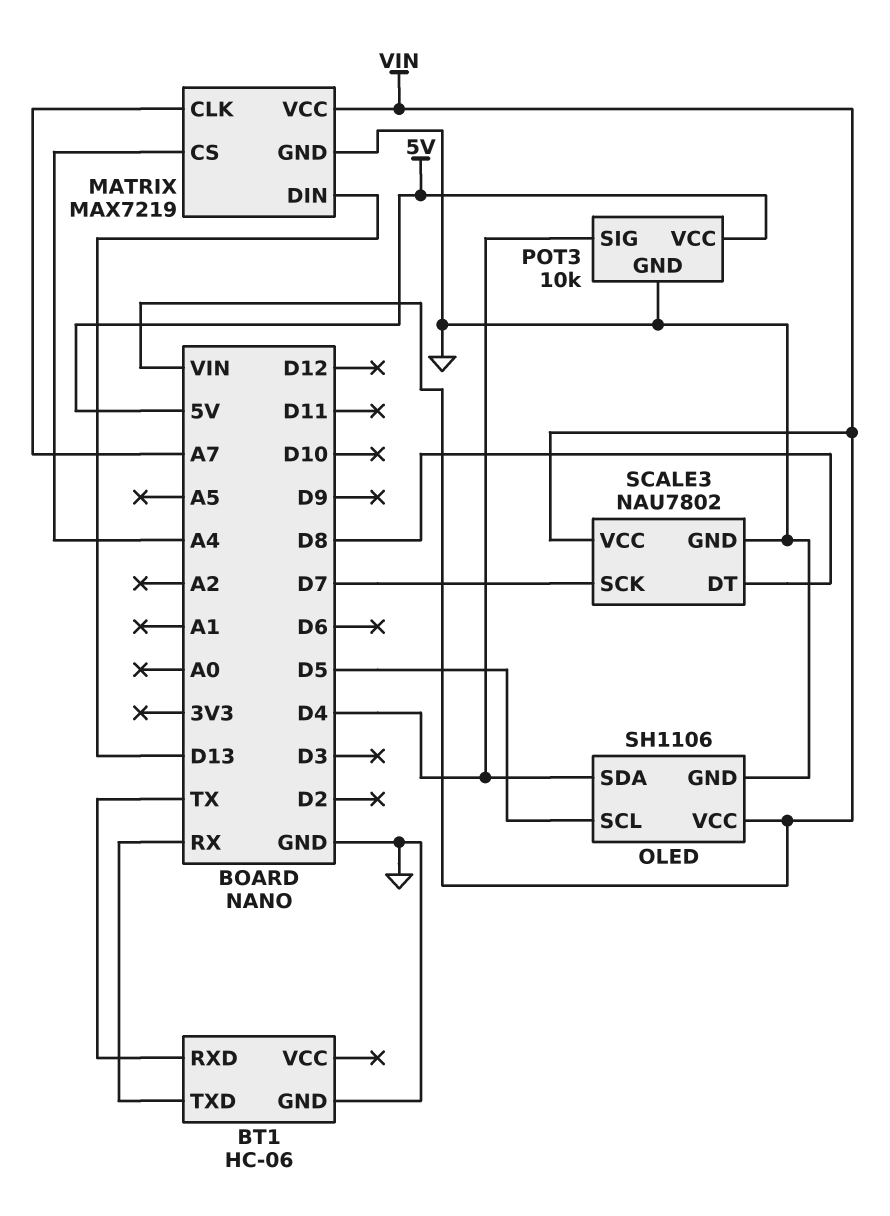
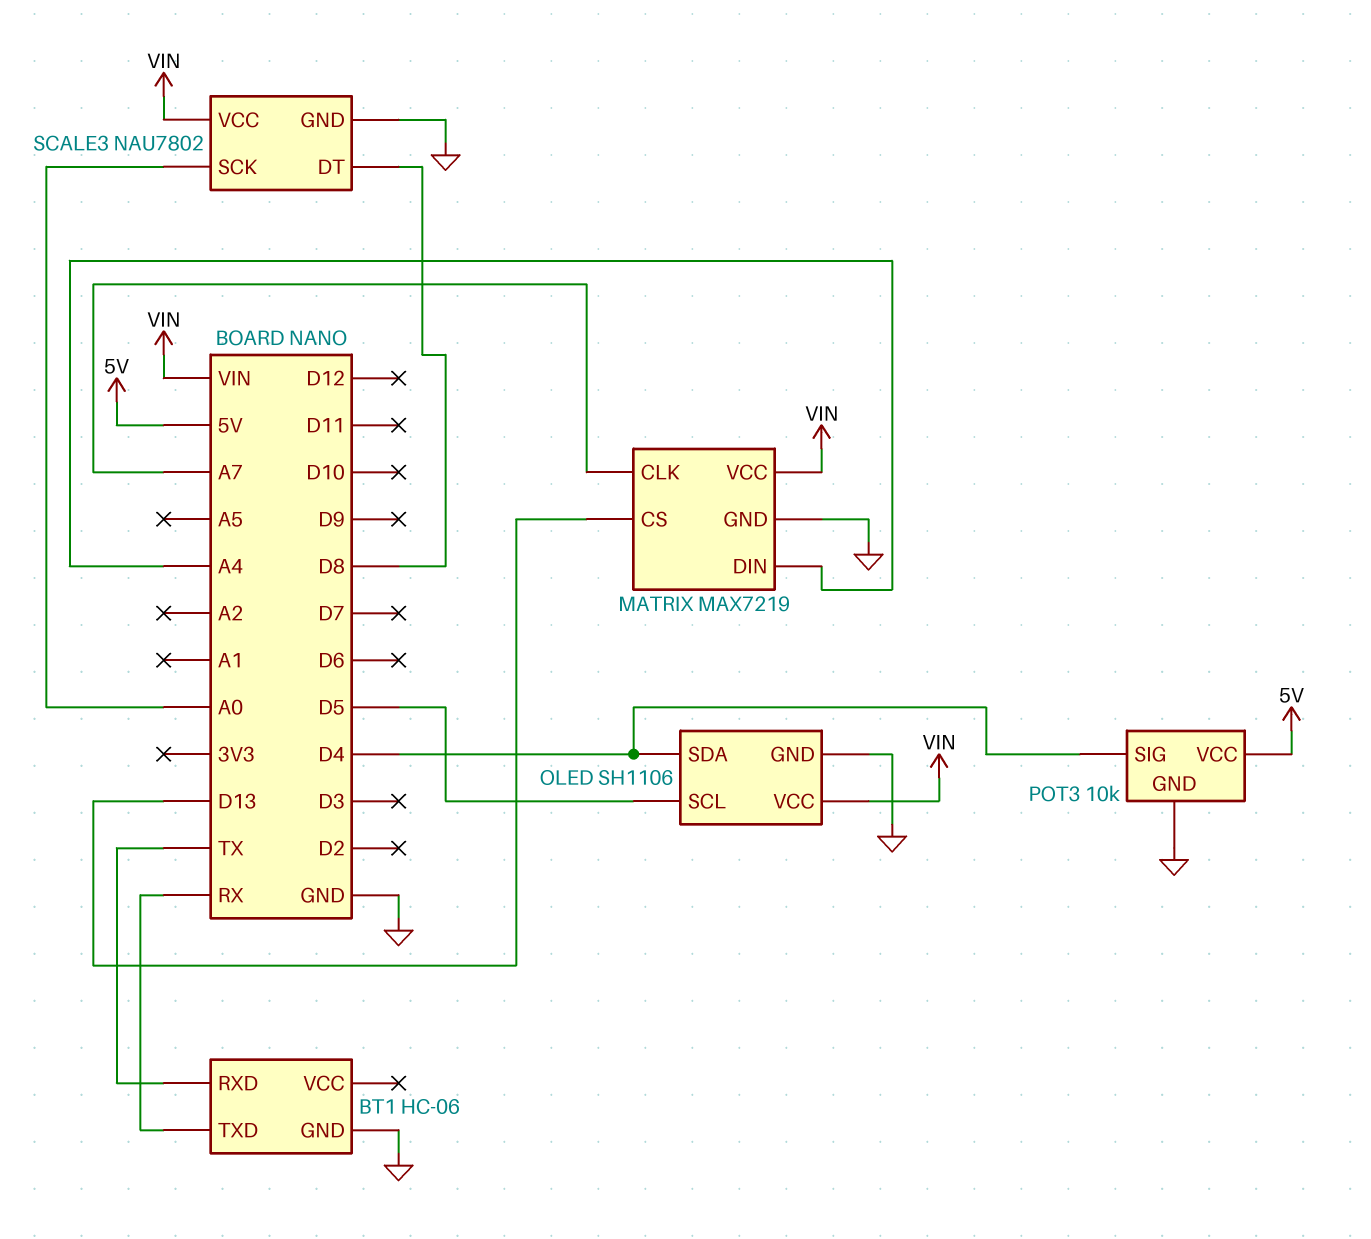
MATRIX pin CS: A4 -> D13
MATRIX pin DIN: D13 -> A4
SCALE3 pin SCK: D7 -> A0

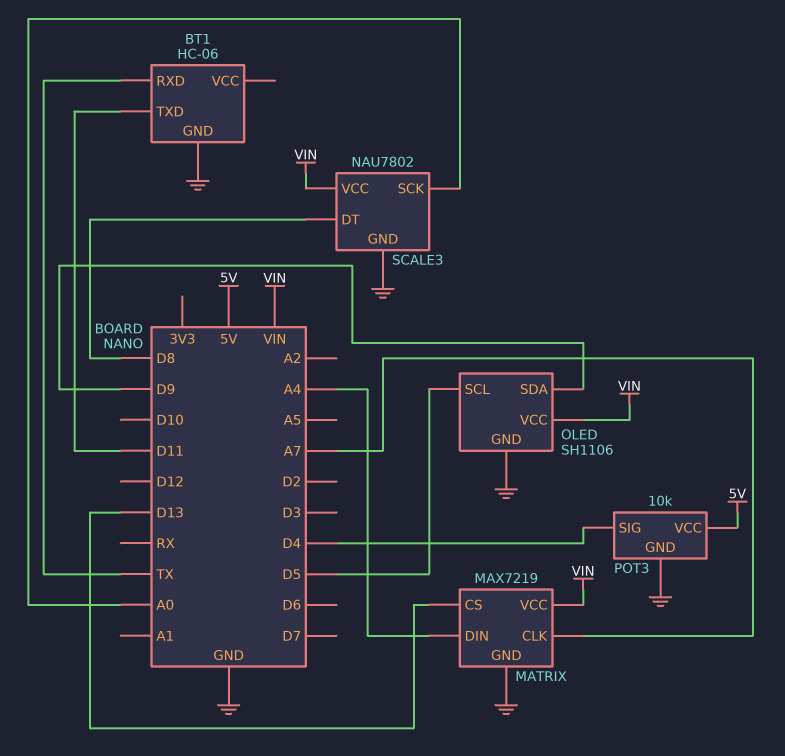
BT1 pin TXD: RX -> D11
OLED pin SDA: D4 -> D9

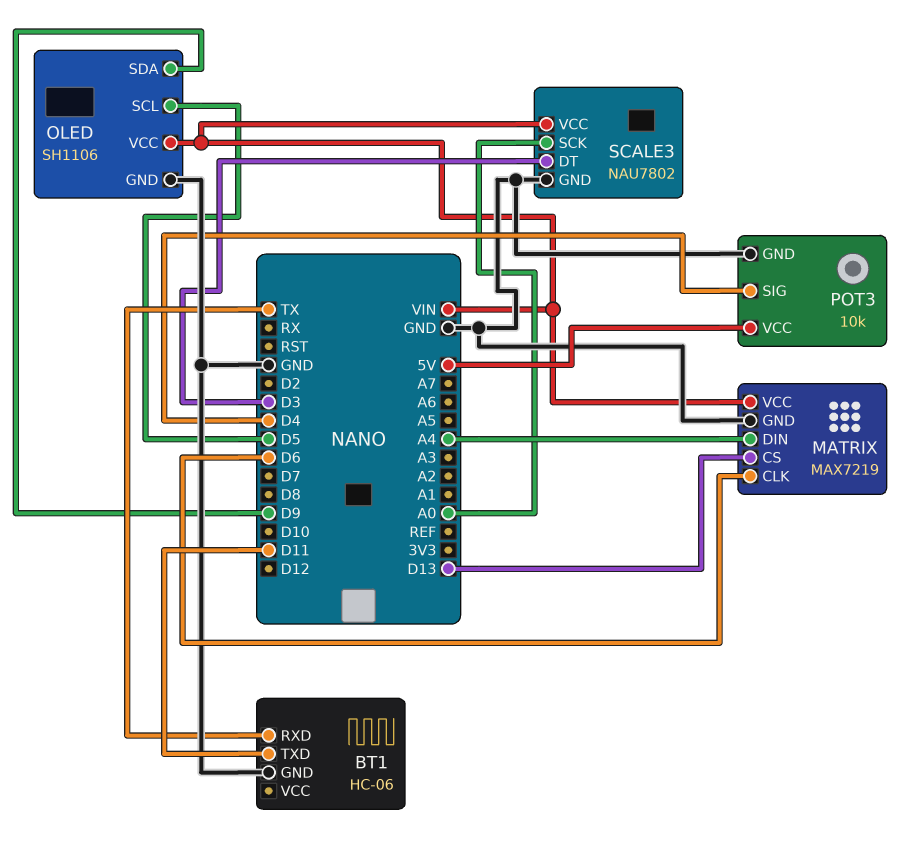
MATRIX pin CLK: A7 -> D6
SCALE3 pin DT: D8 -> D3

